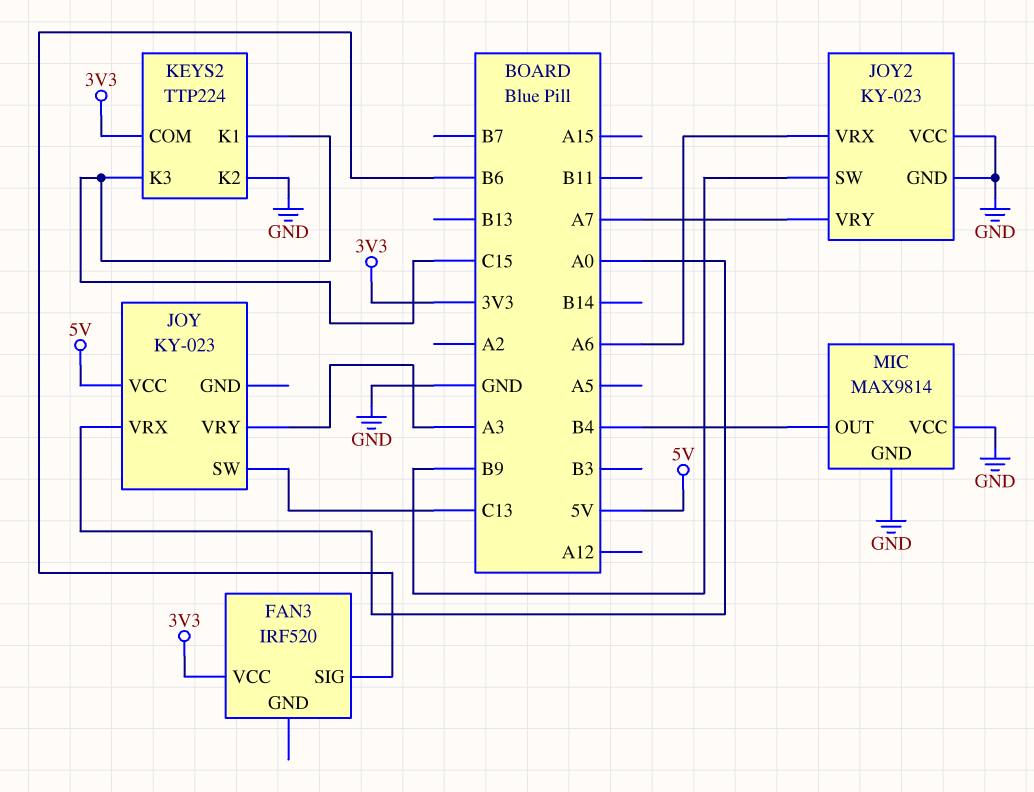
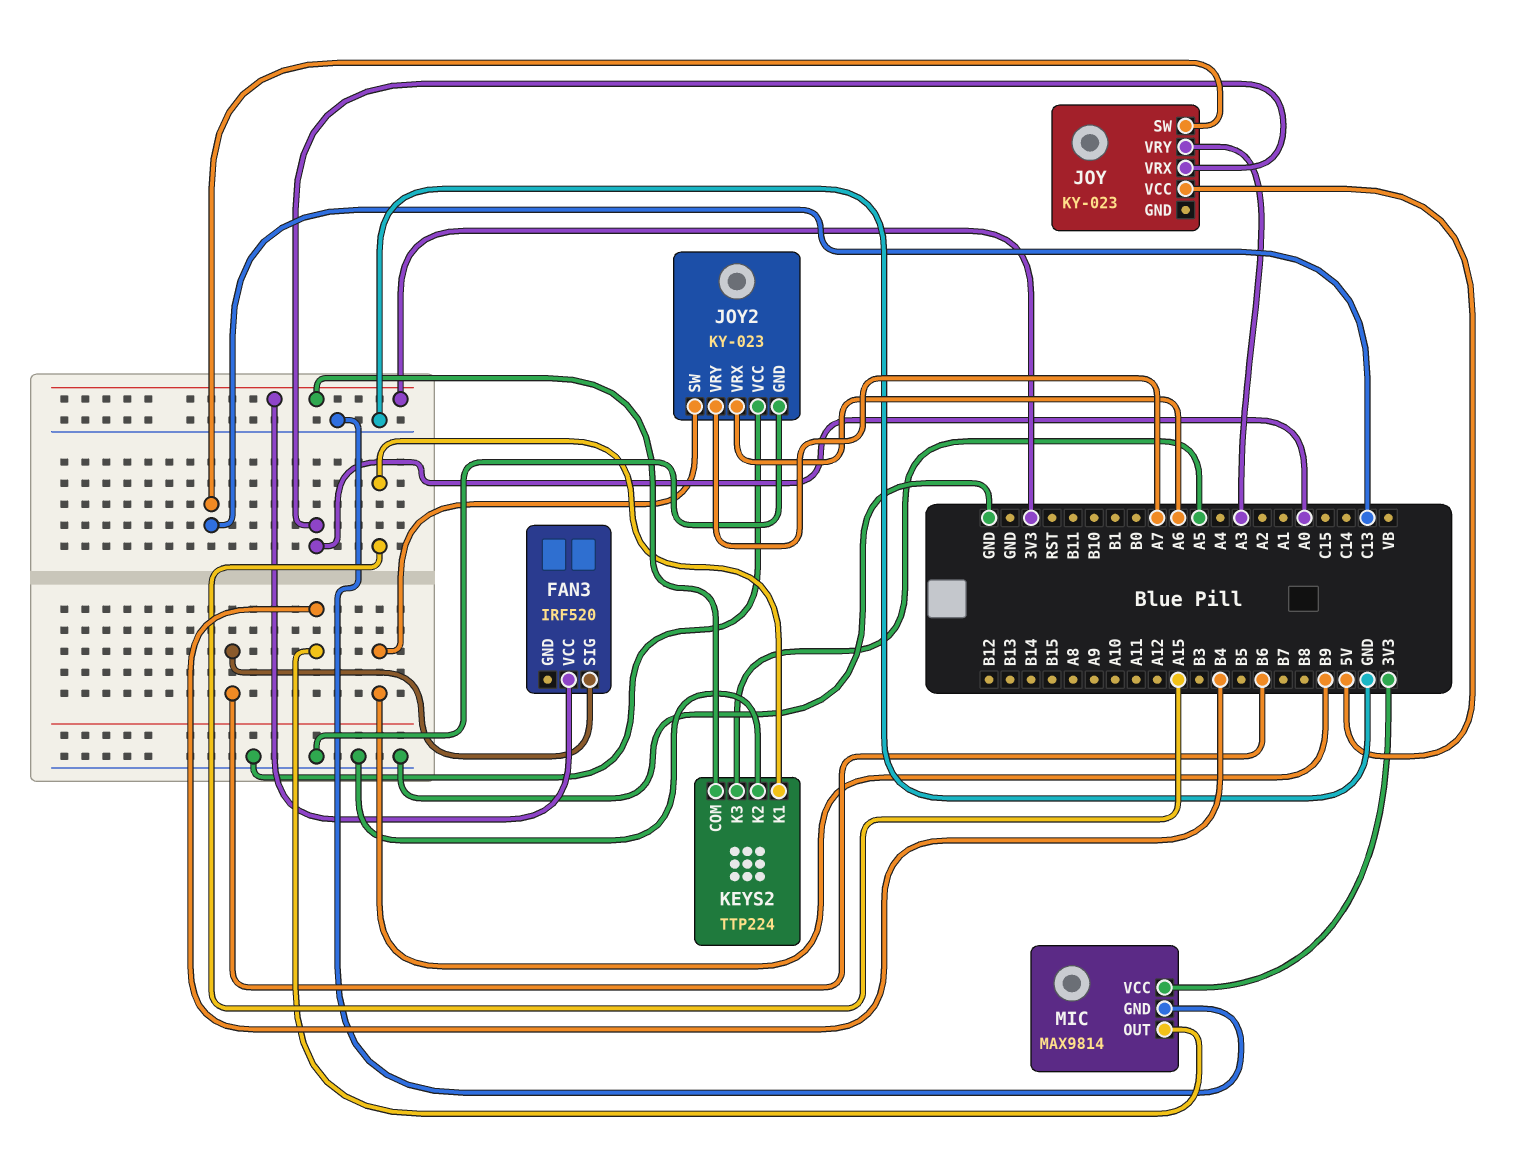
KEYS2 pin K1: C15 -> A15
KEYS2 pin K3: C15 -> A5
MIC pin VCC: GND -> 3V3

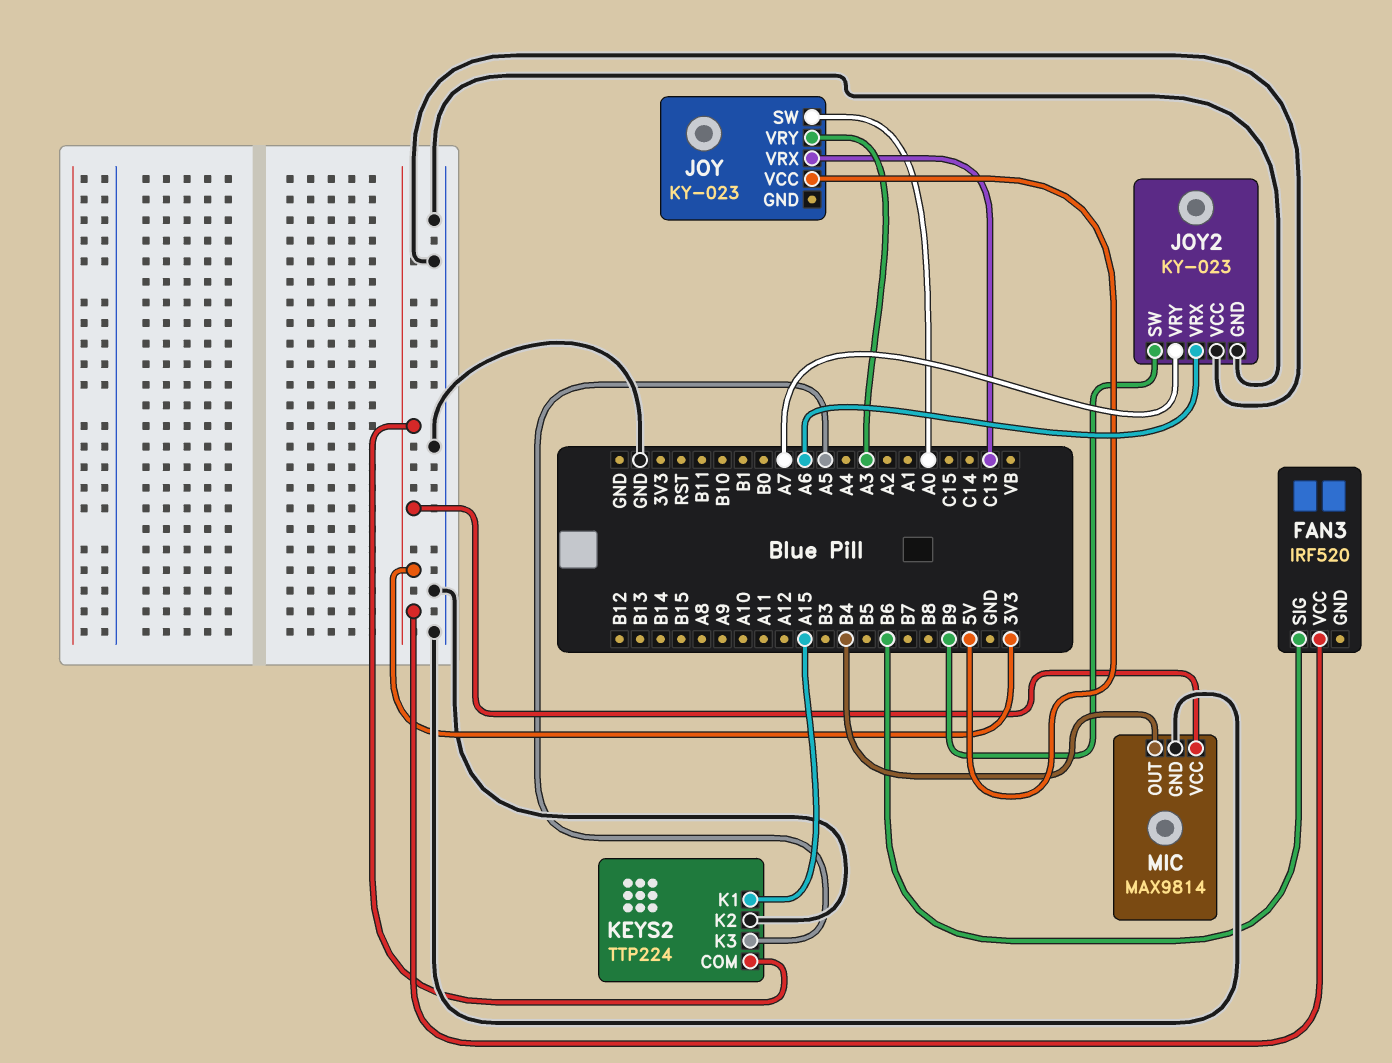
JOY pin SW: C13 -> A0
JOY pin VRX: A0 -> C13

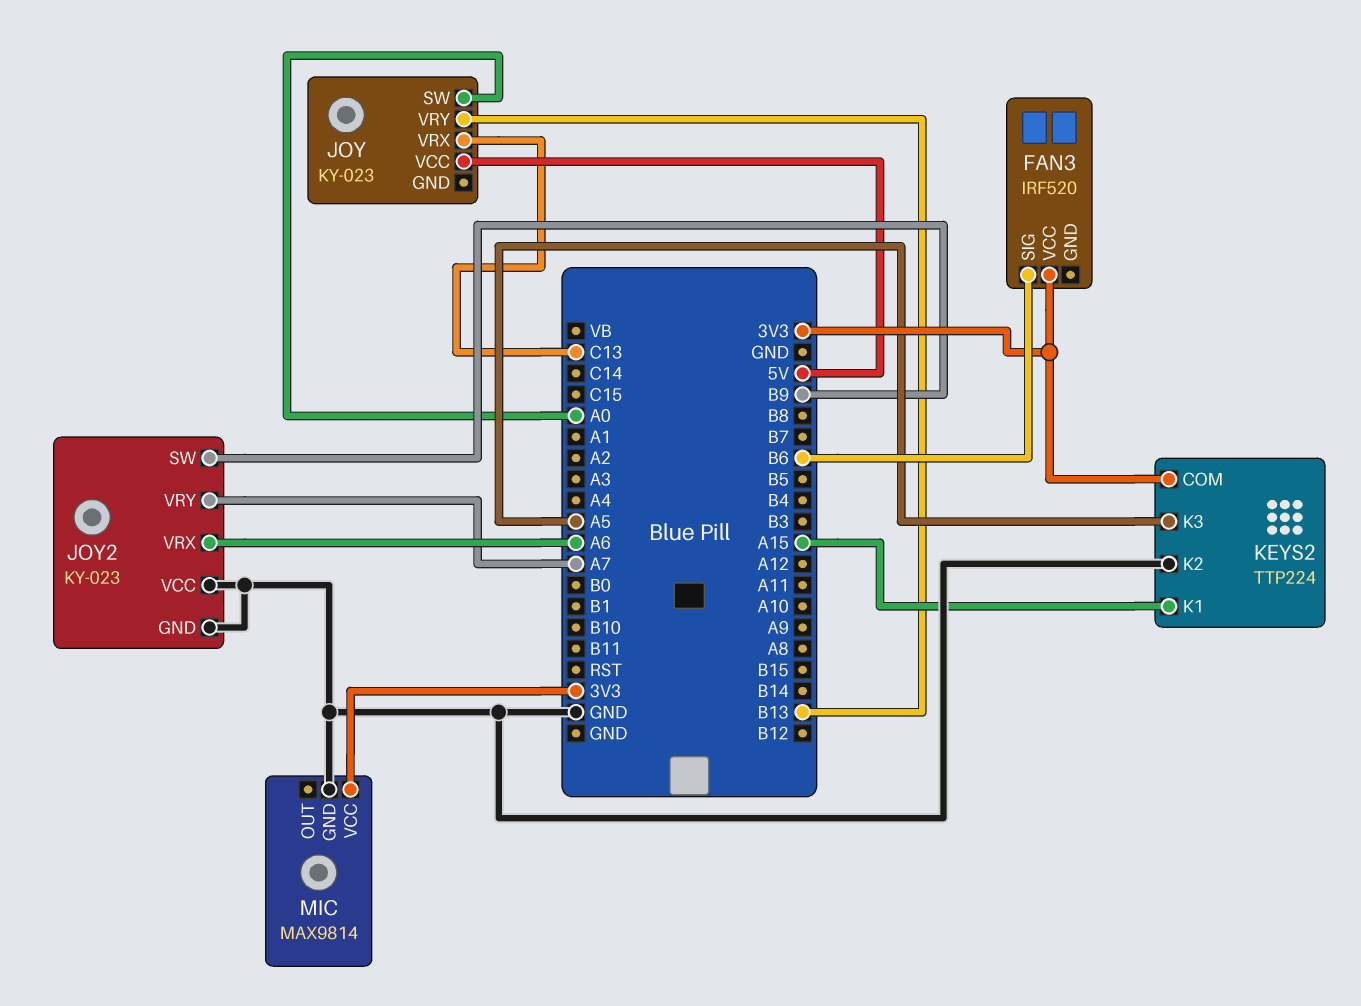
JOY pin VRY: A3 -> B13
MIC pin OUT: B4 -> none

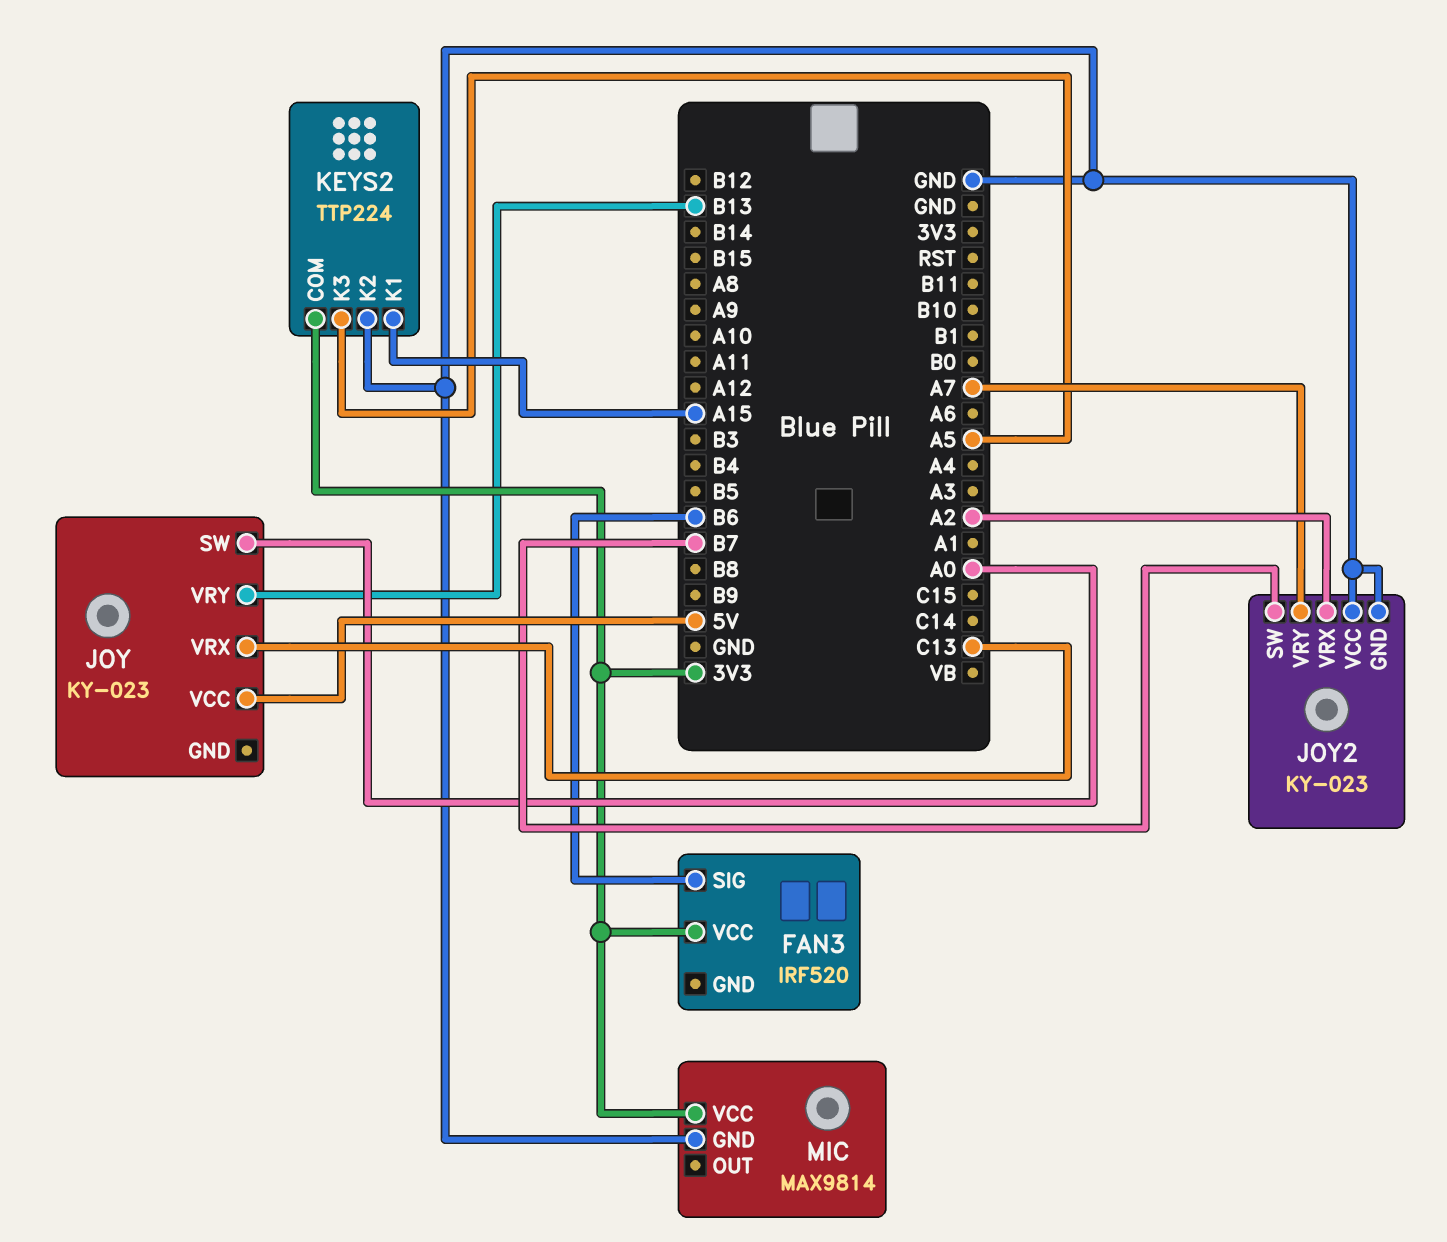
JOY2 pin SW: B9 -> B7
JOY2 pin VRX: A6 -> A2

